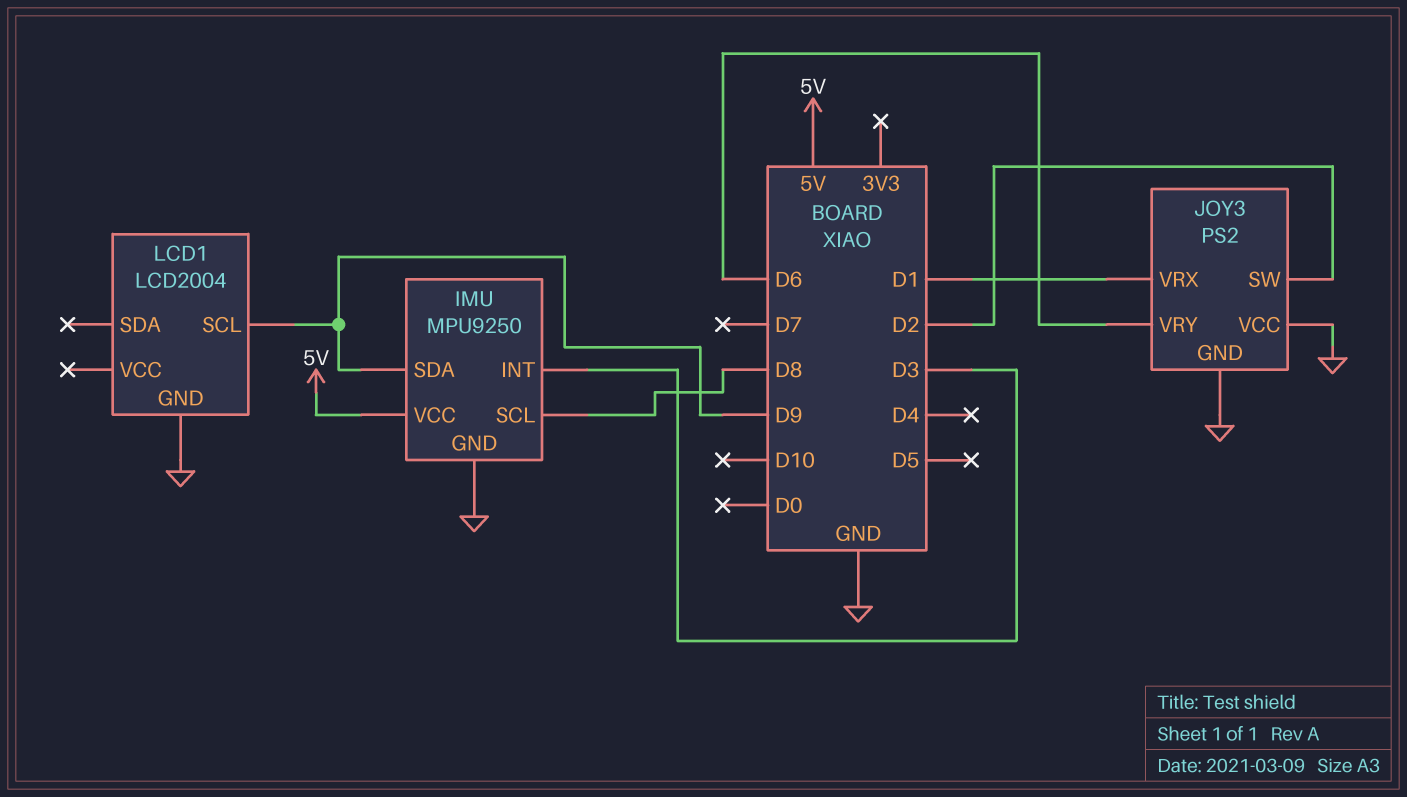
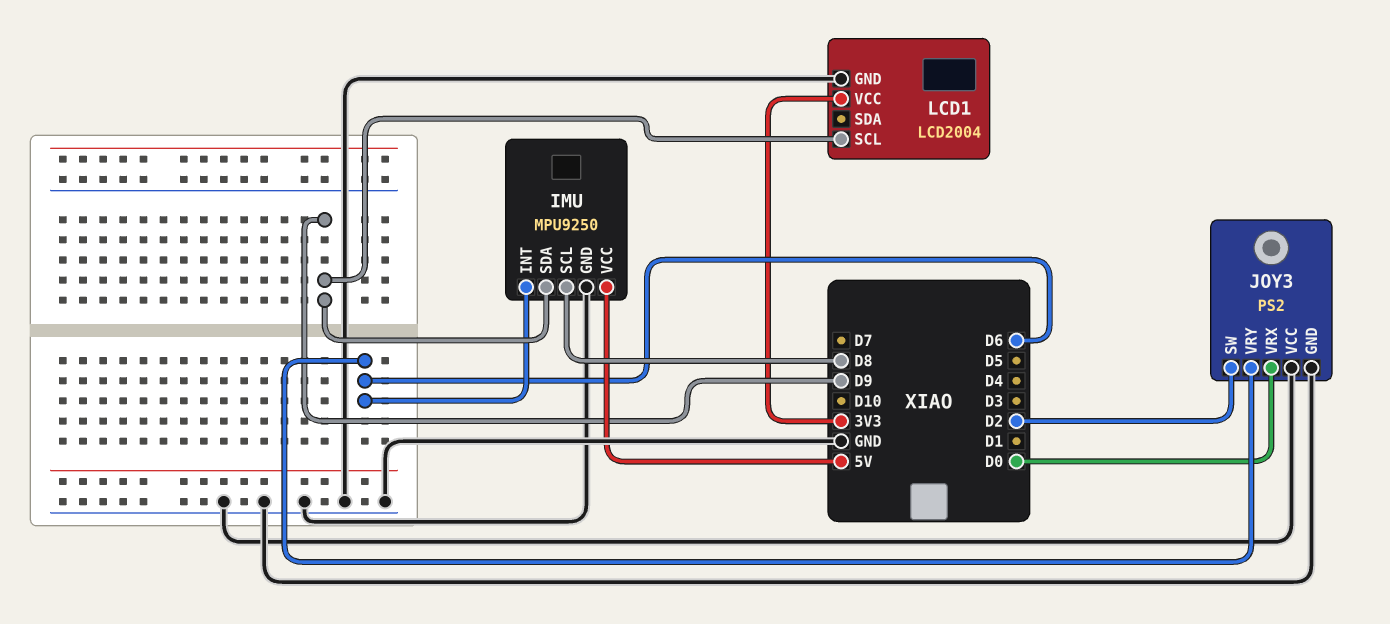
IMU pin INT: D3 -> D6
JOY3 pin VRX: D1 -> D0
LCD1 pin VCC: none -> 3V3

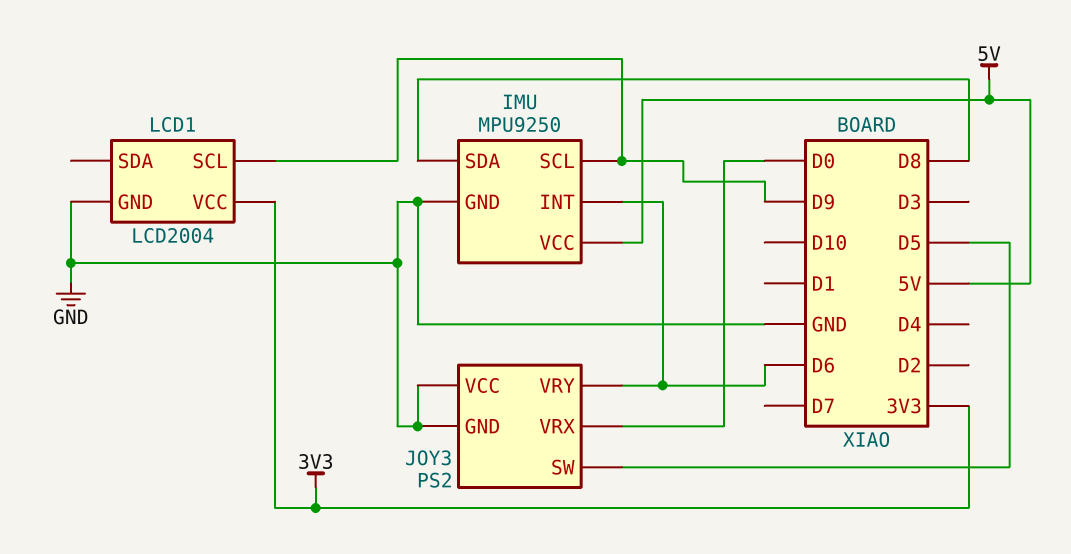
IMU pin SCL: D8 -> D9
IMU pin SDA: D9 -> D8
JOY3 pin SW: D2 -> D5

